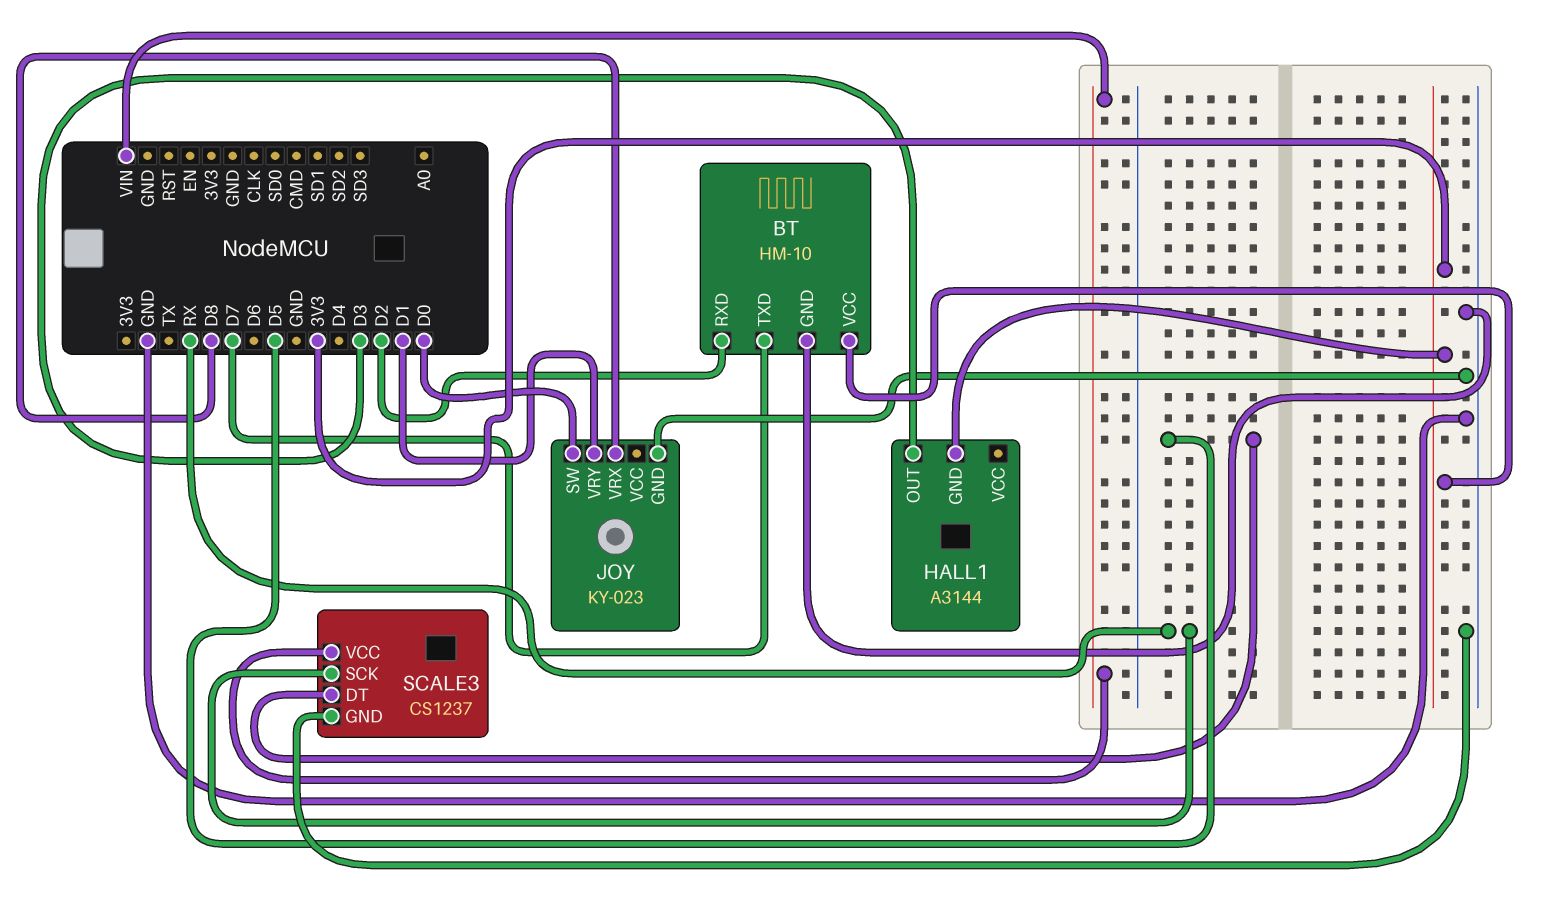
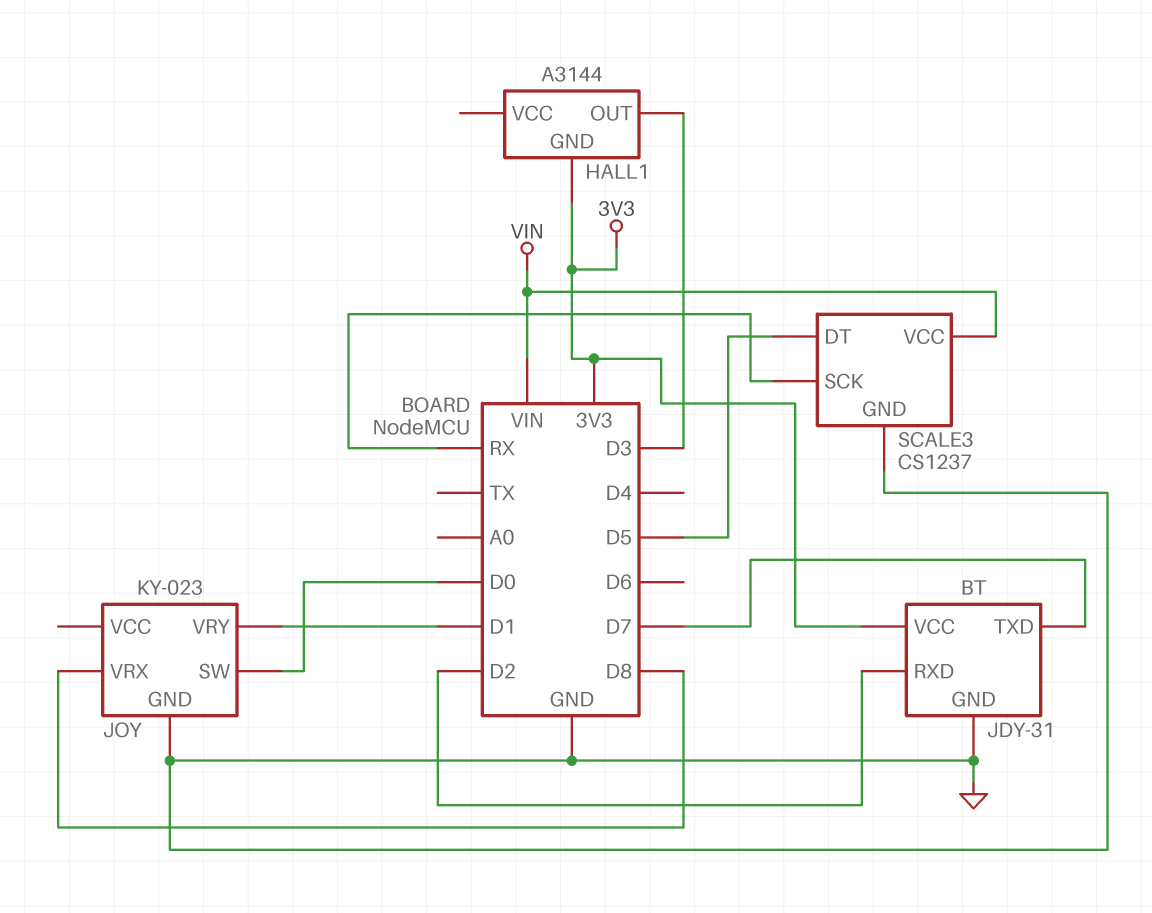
BT: HM-10 -> JDY-31

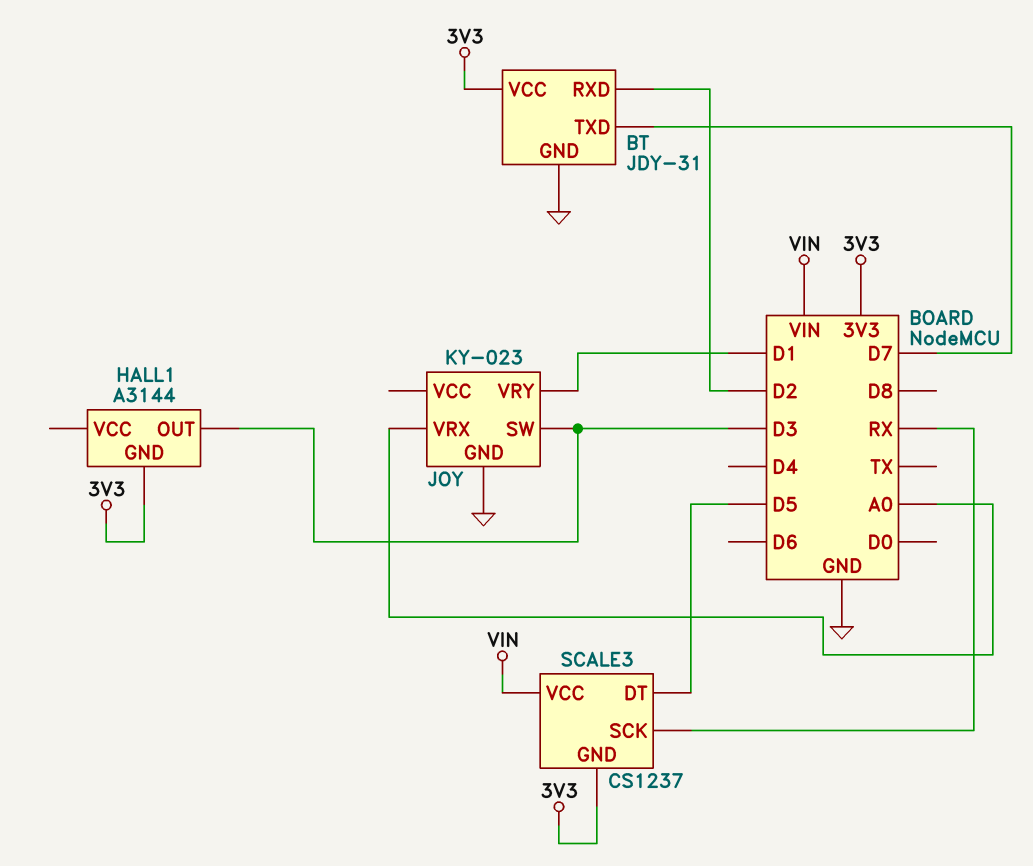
JOY pin SW: D0 -> D3
JOY pin VRX: D8 -> A0
SCALE3 pin GND: GND -> 3V3

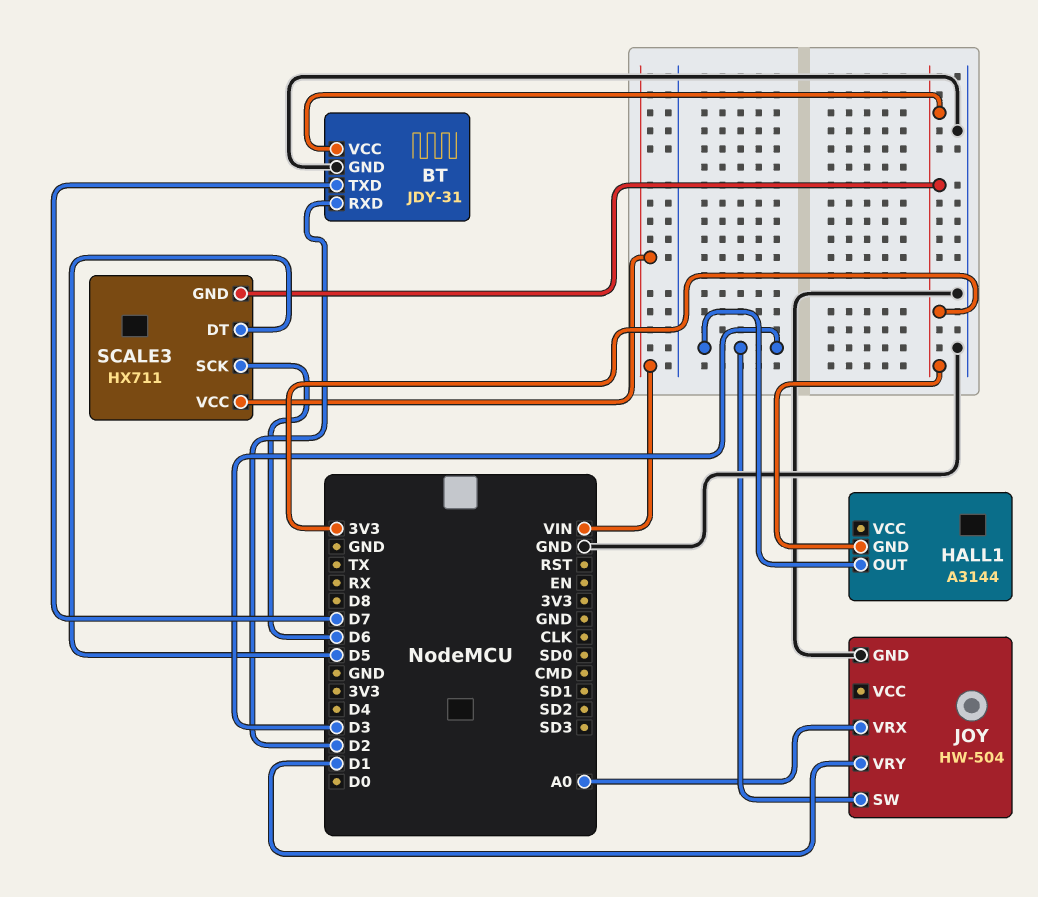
JOY: KY-023 -> HW-504
SCALE3: CS1237 -> HX711
SCALE3 pin SCK: RX -> D6

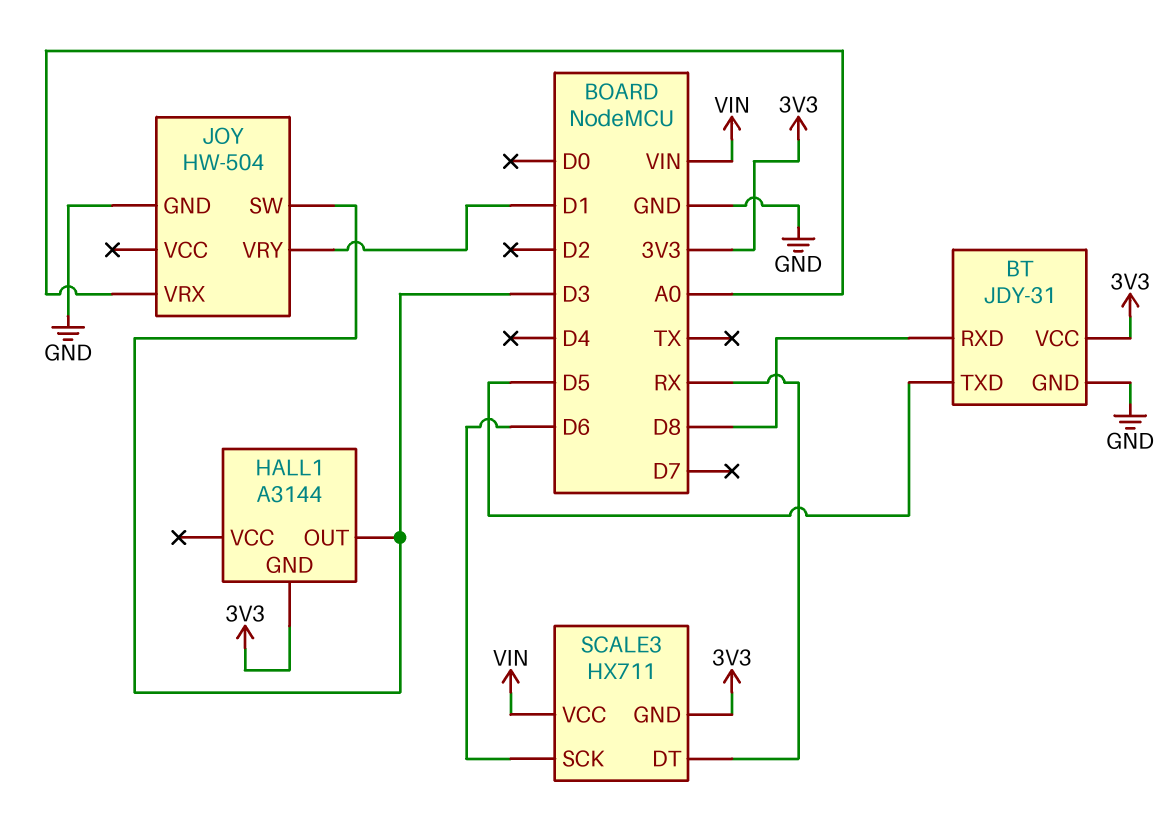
BT pin RXD: D2 -> D8
BT pin TXD: D7 -> D5
SCALE3 pin DT: D5 -> RX

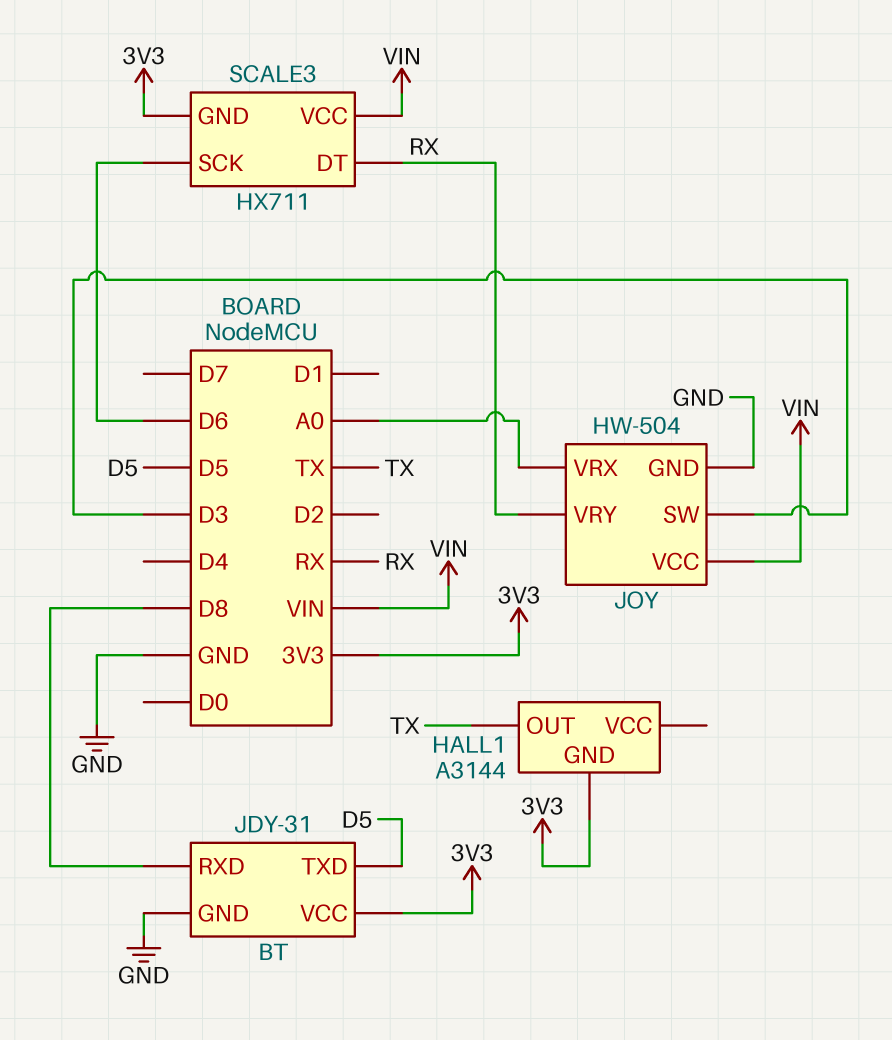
HALL1 pin OUT: D3 -> TX
JOY pin VCC: none -> VIN
JOY pin VRY: D1 -> RX

